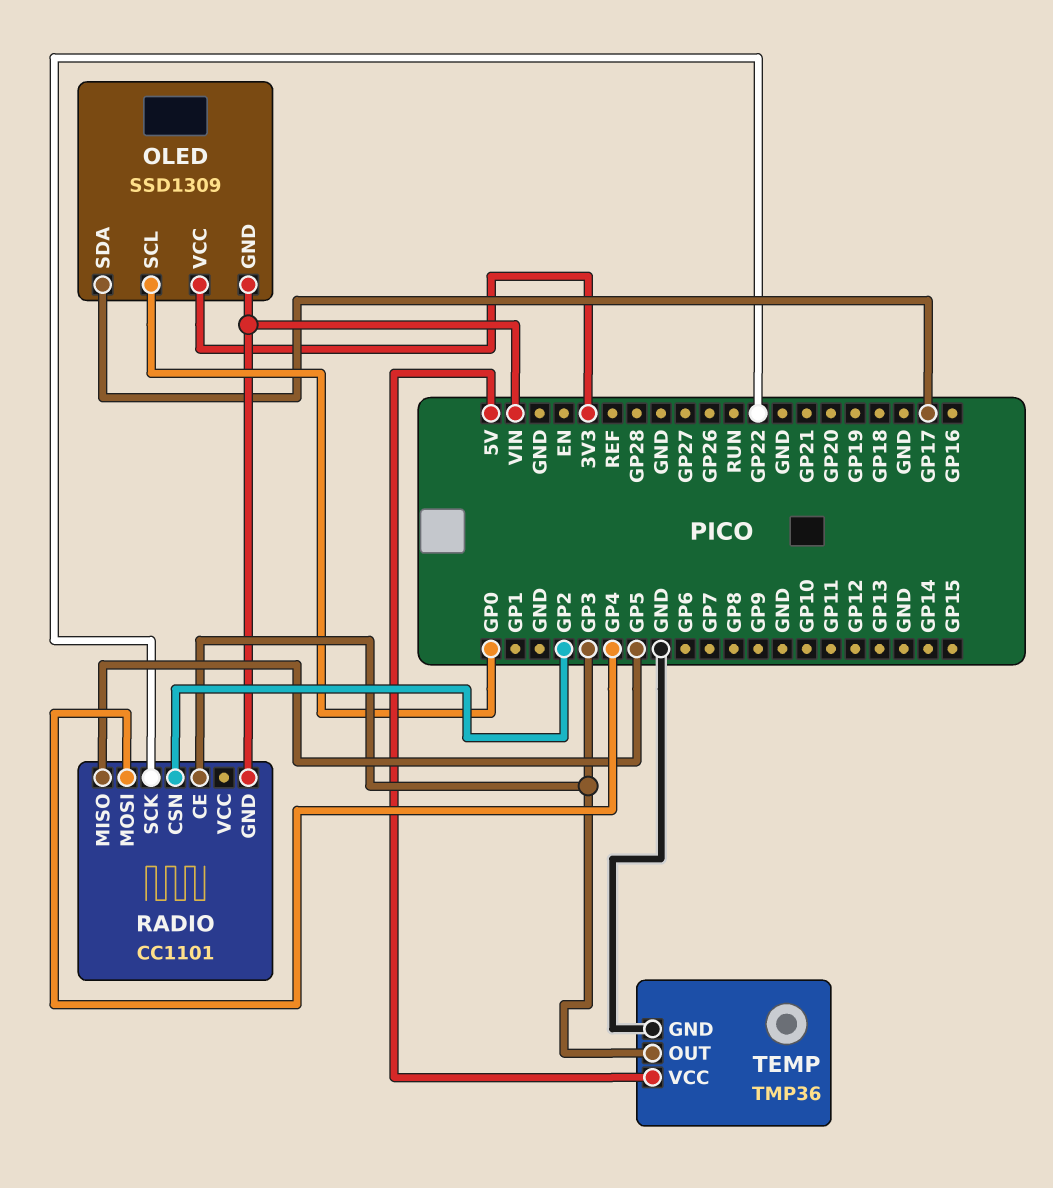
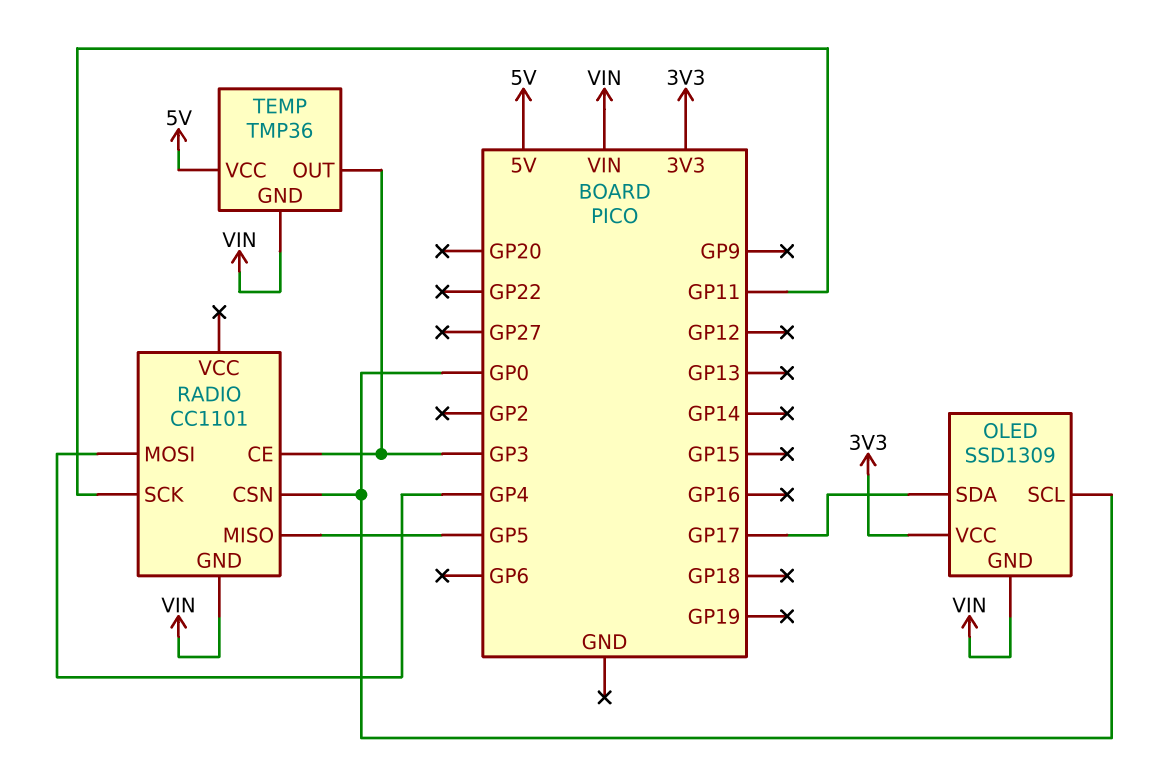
RADIO pin CSN: GP2 -> GP0
RADIO pin SCK: GP22 -> GP11
TEMP pin GND: GND -> VIN

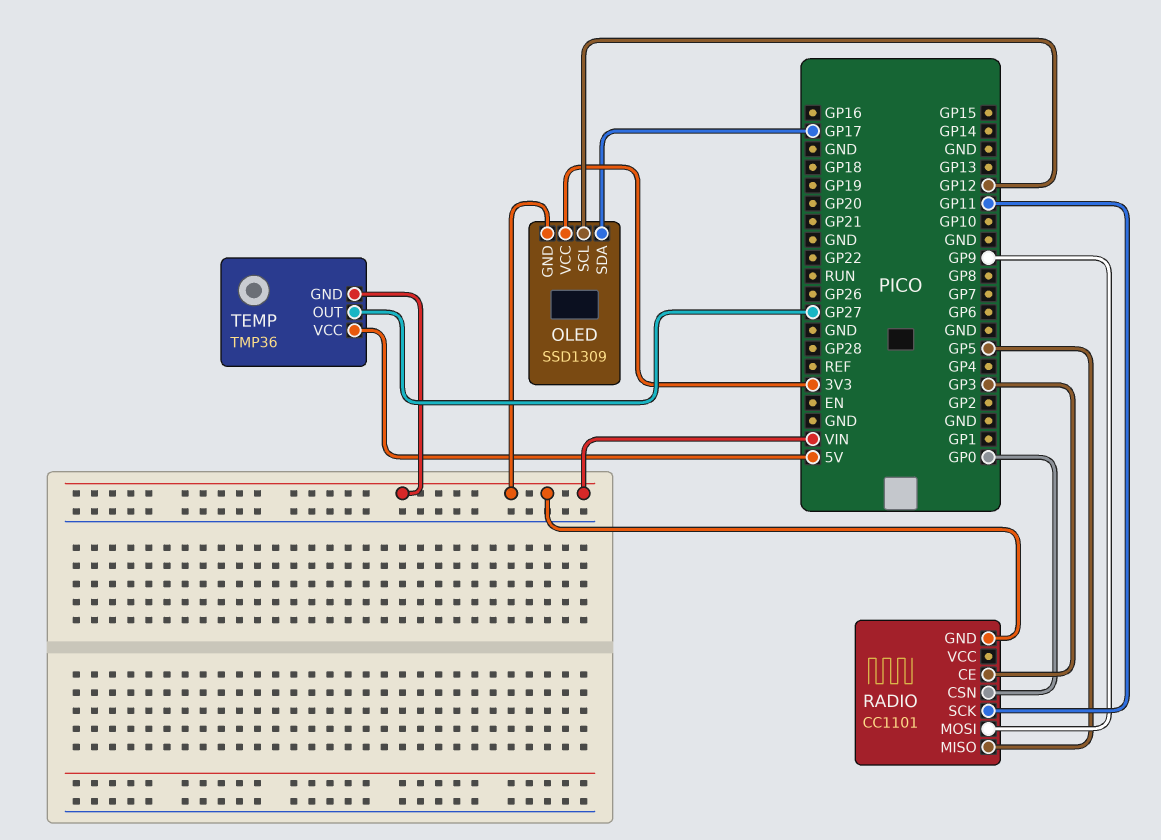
OLED pin SCL: GP0 -> GP12
RADIO pin MOSI: GP4 -> GP9
TEMP pin OUT: GP3 -> GP27

